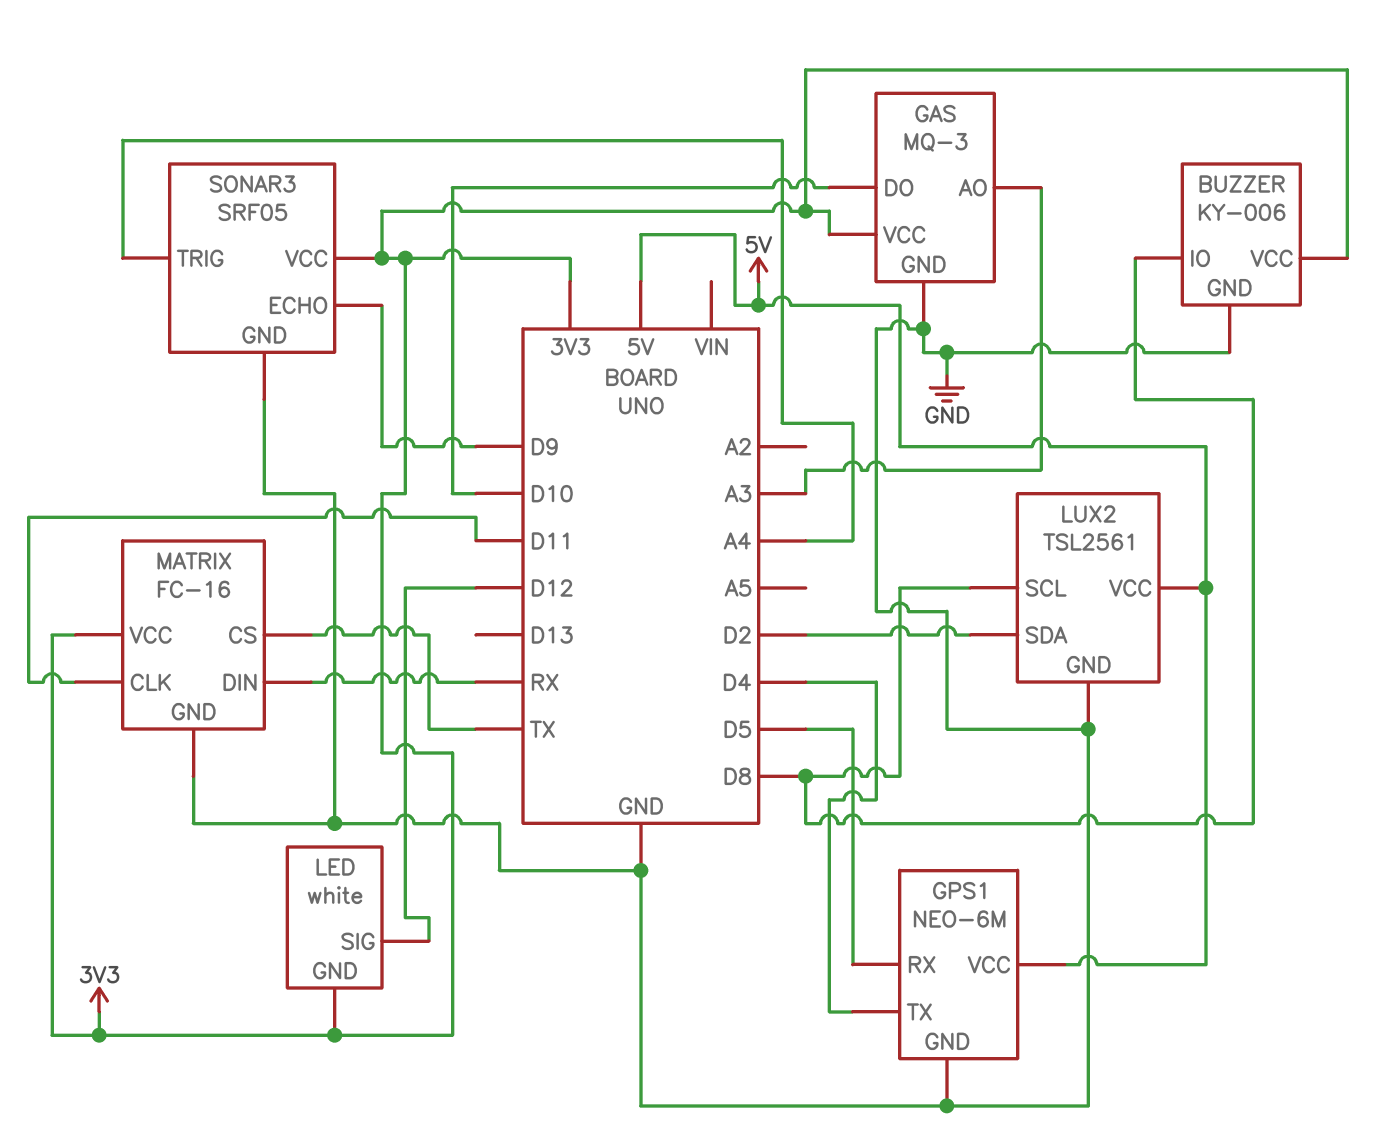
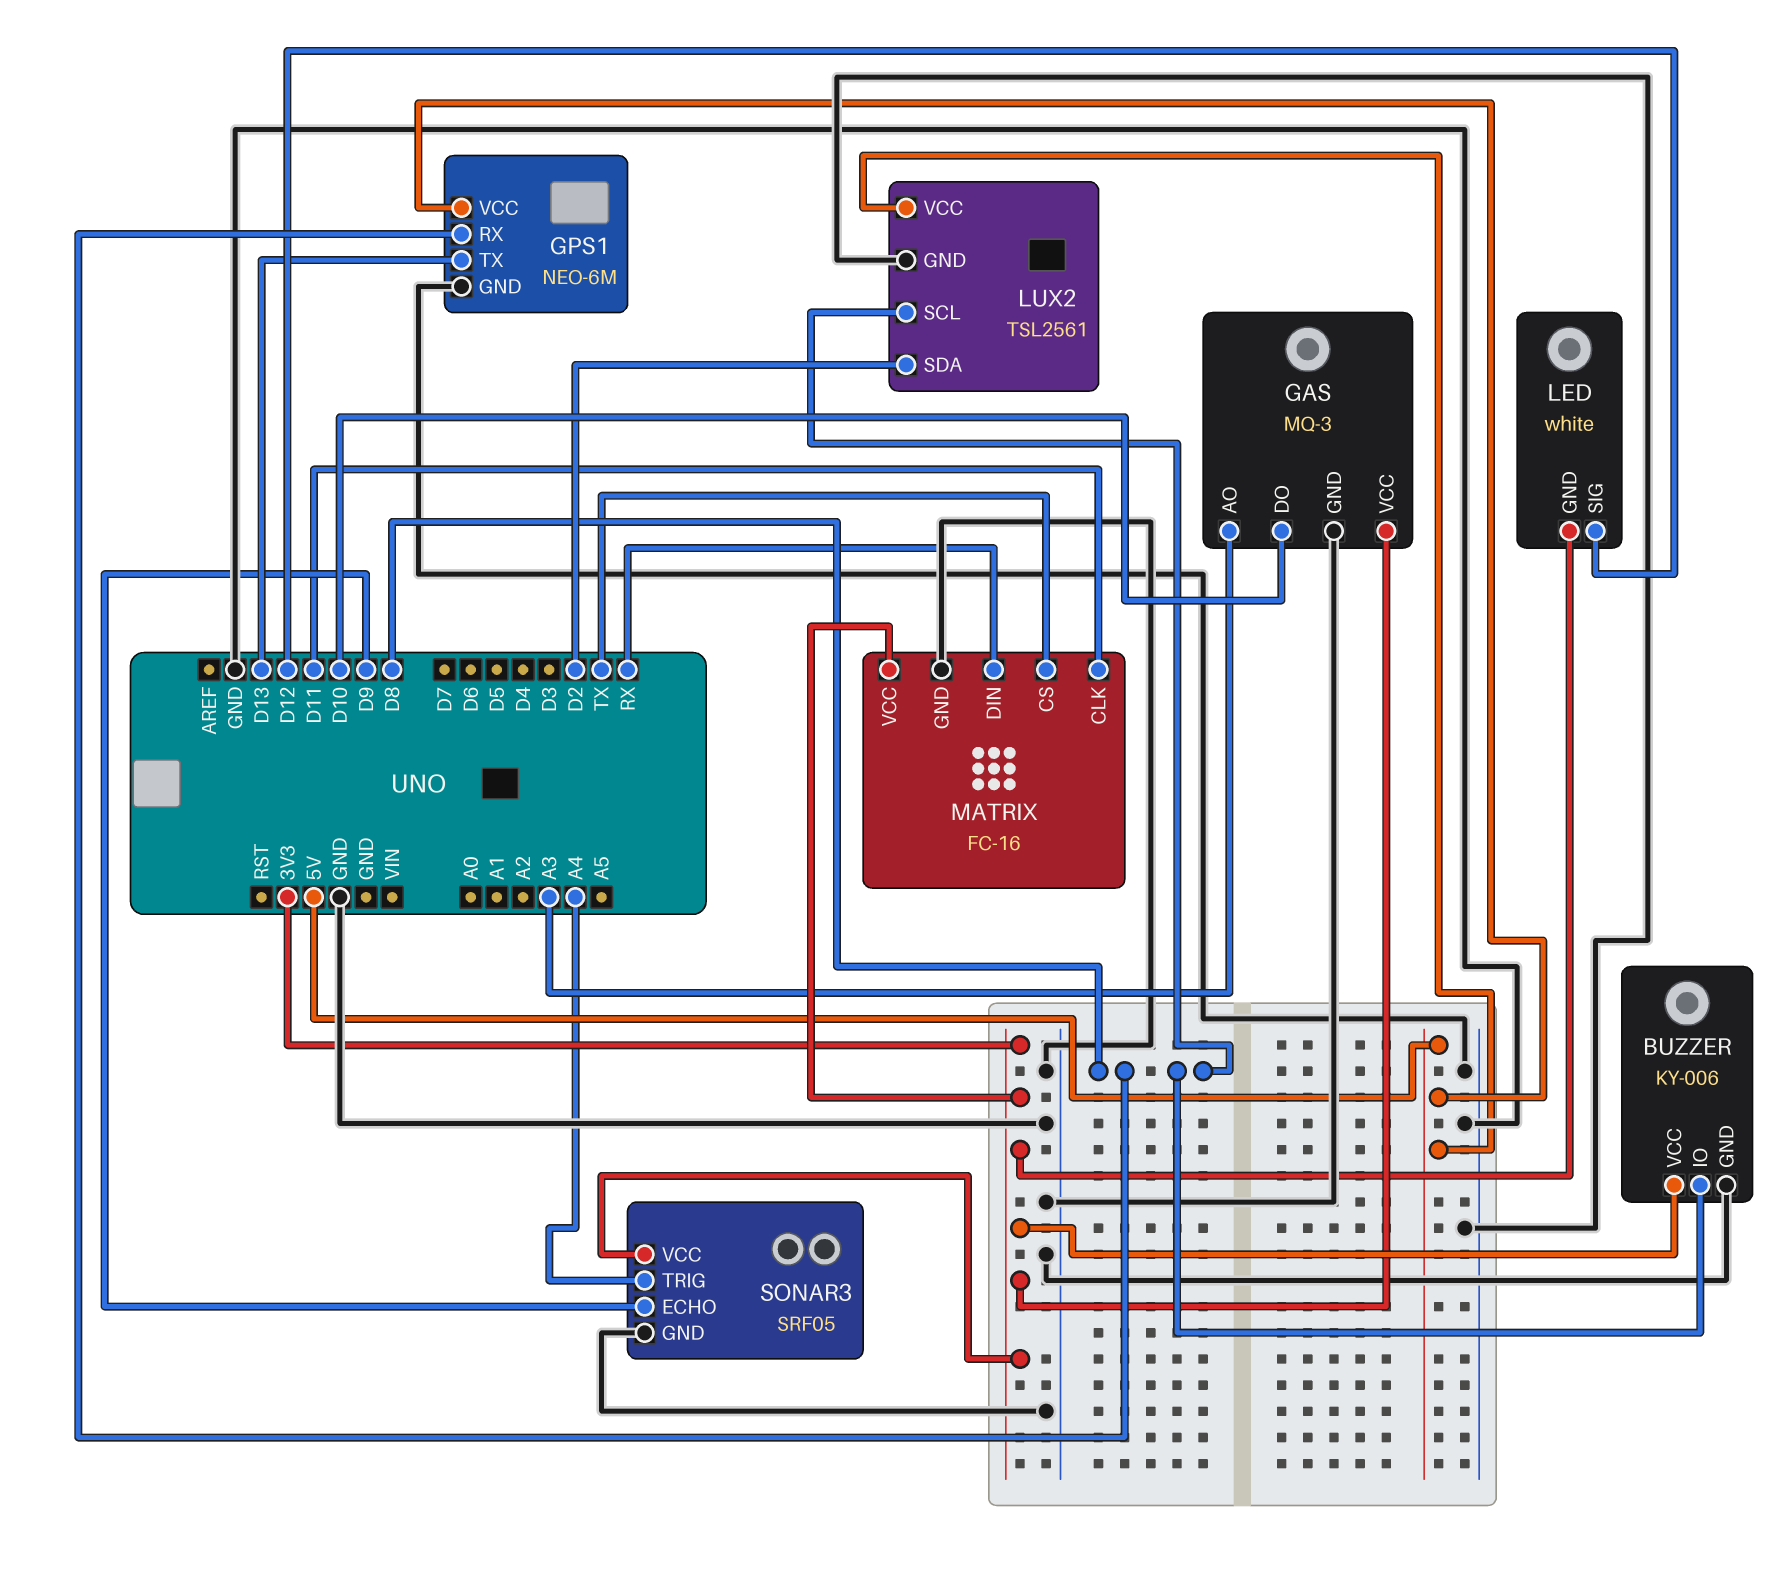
GPS1 pin RX: D5 -> D8
GPS1 pin TX: D4 -> D13

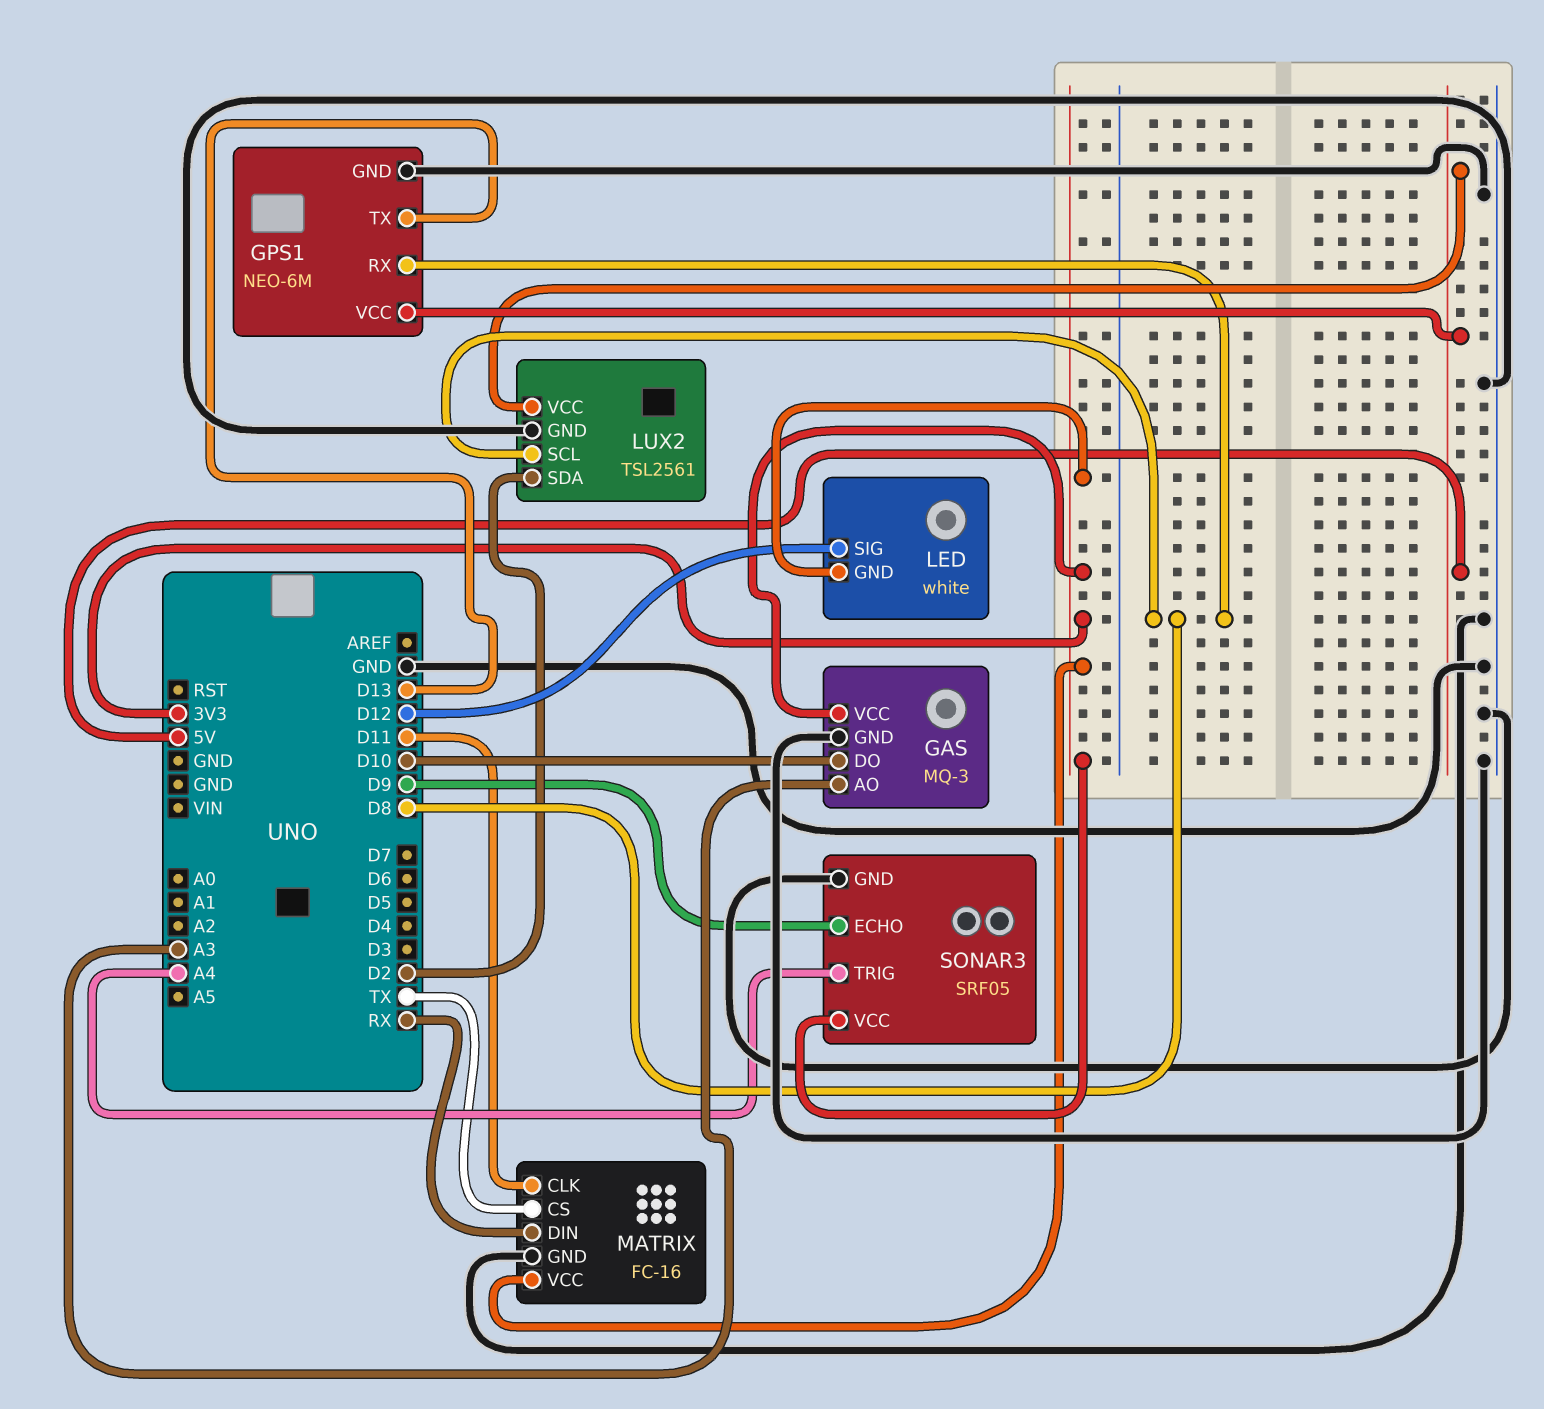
BUZZER: KY-006 -> none
BUZZER pin GND: GND -> none
BUZZER pin IO: D8 -> none
BUZZER pin VCC: 3V3 -> none

